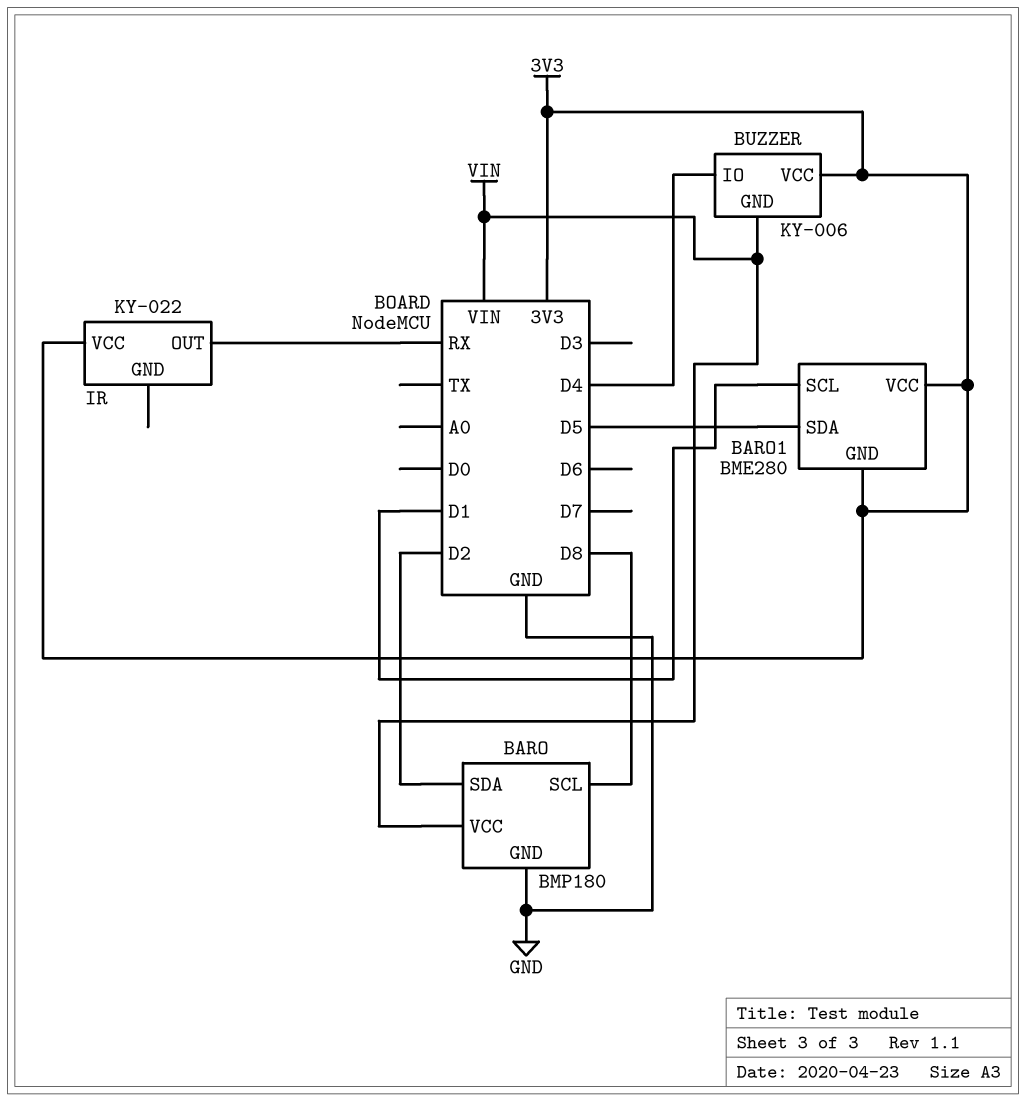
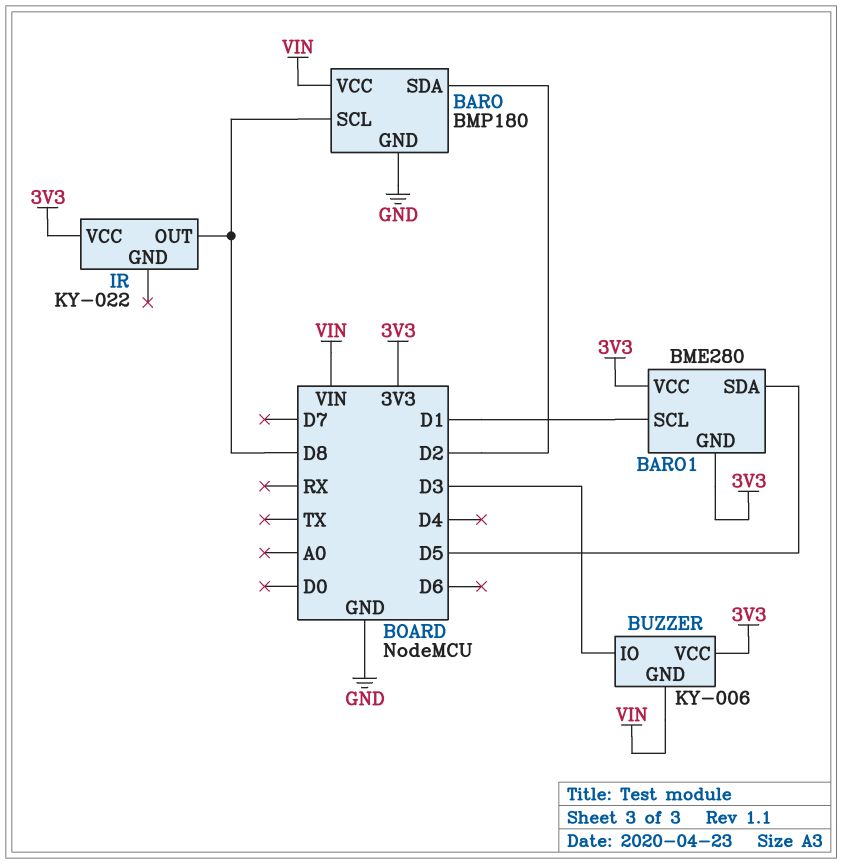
BUZZER pin IO: D4 -> D3
IR pin OUT: RX -> D8

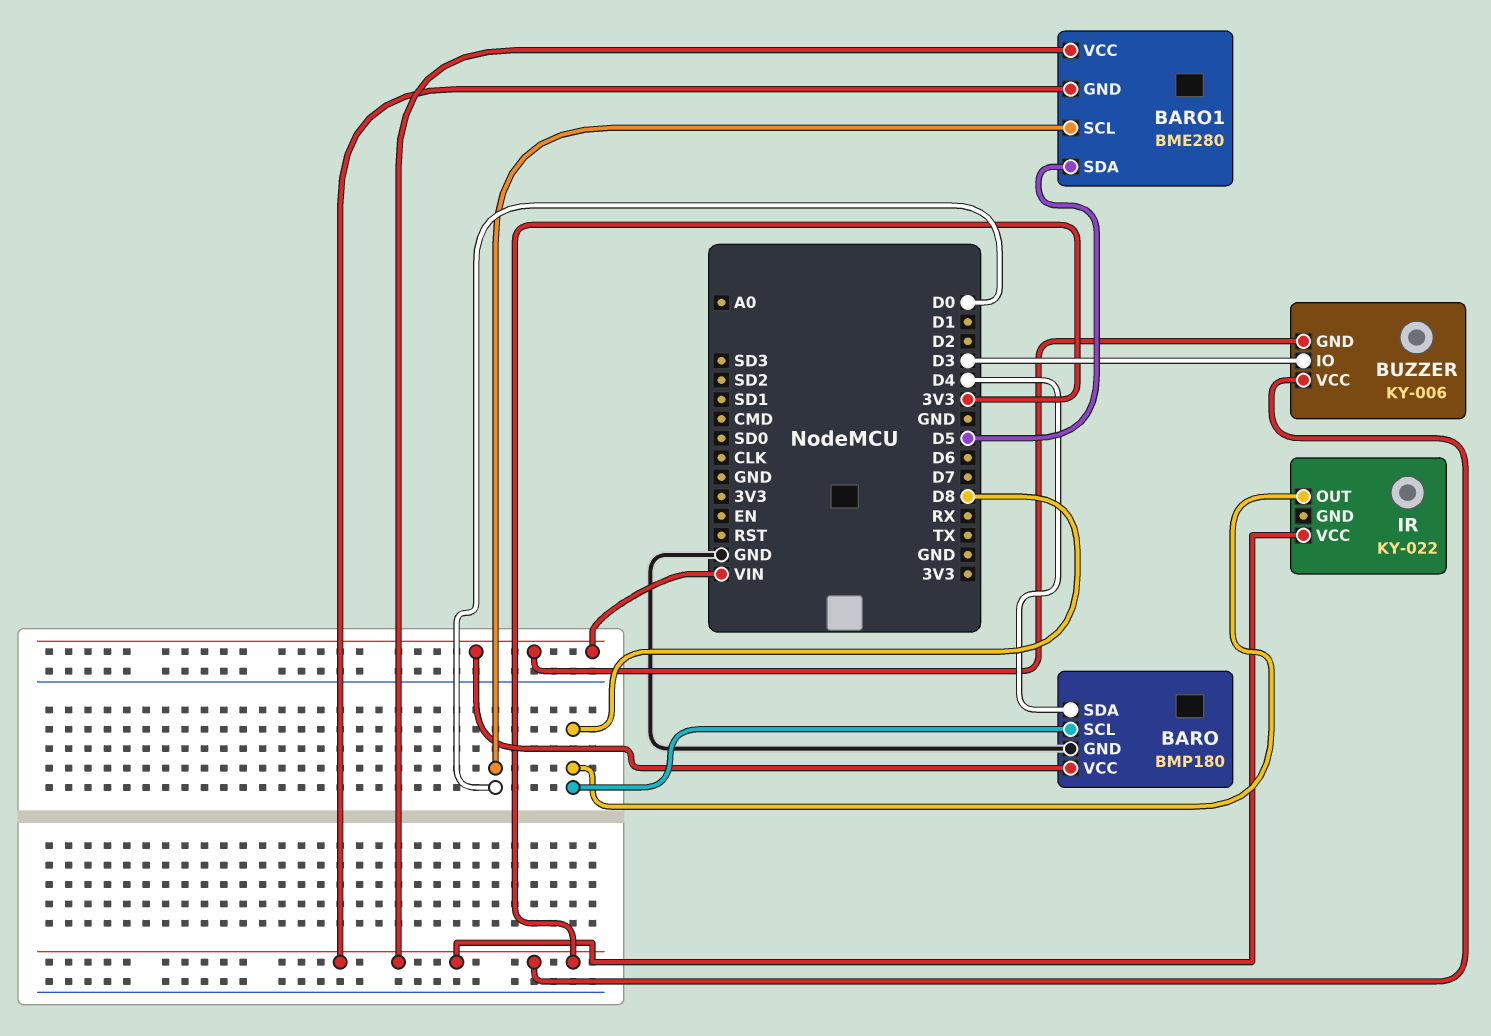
BARO pin SDA: D2 -> D4
BARO1 pin SCL: D1 -> D0

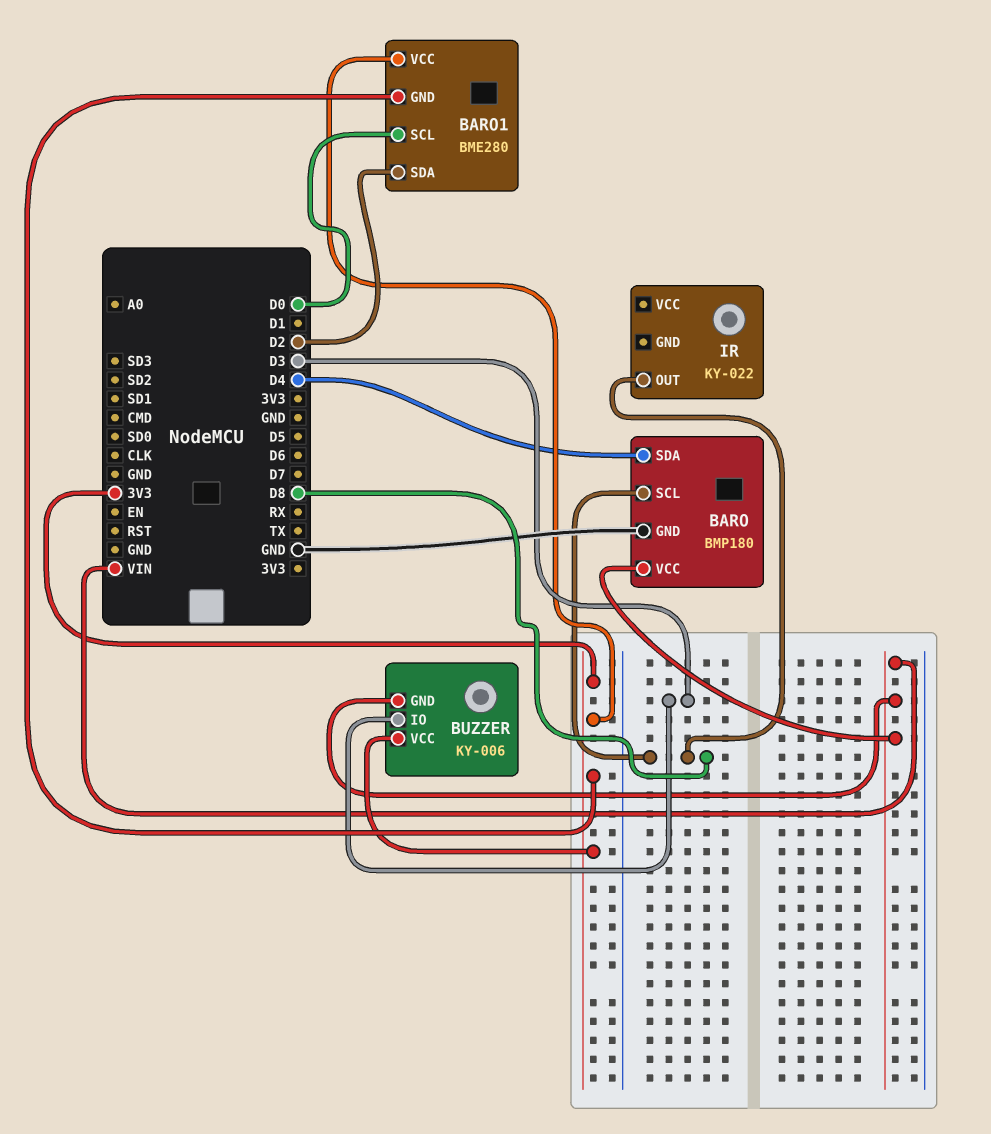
BARO1 pin SDA: D5 -> D2
IR pin VCC: 3V3 -> none

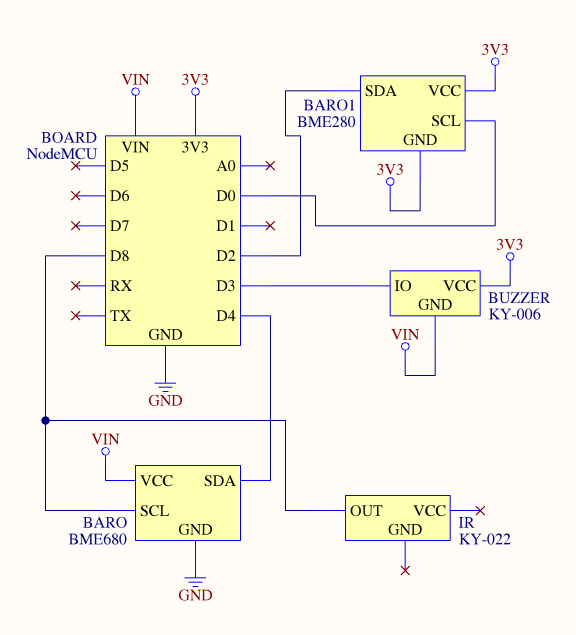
BARO: BMP180 -> BME680

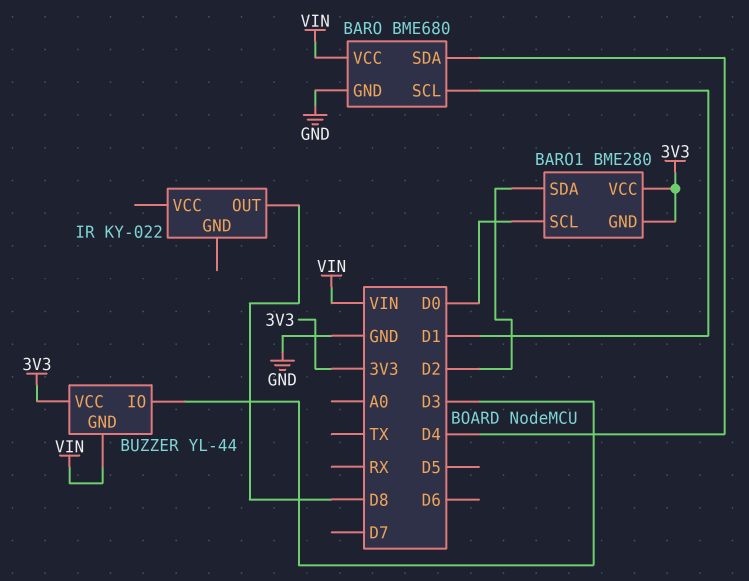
BARO pin SCL: D8 -> D1
BUZZER: KY-006 -> YL-44

